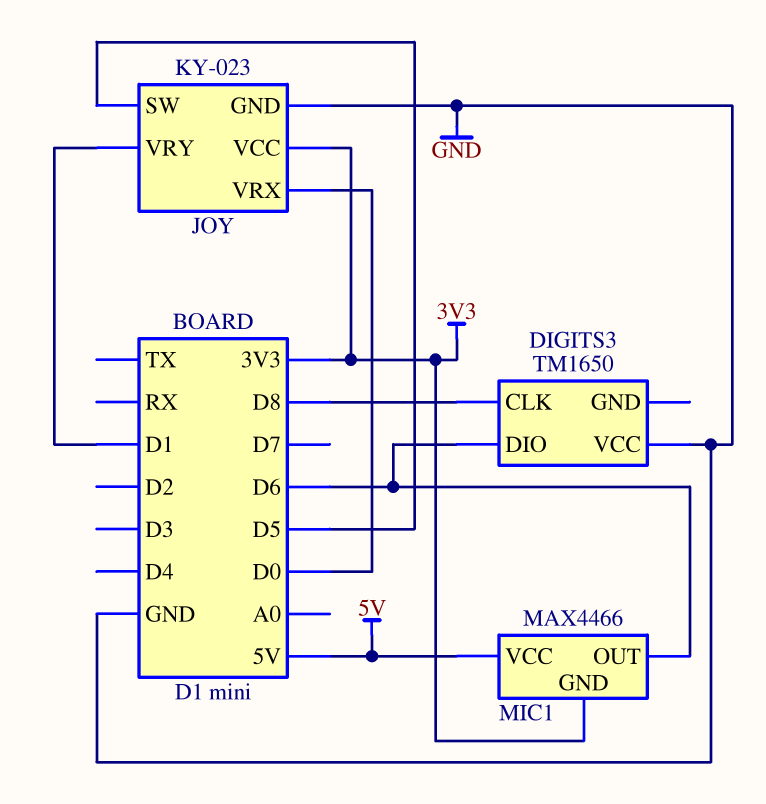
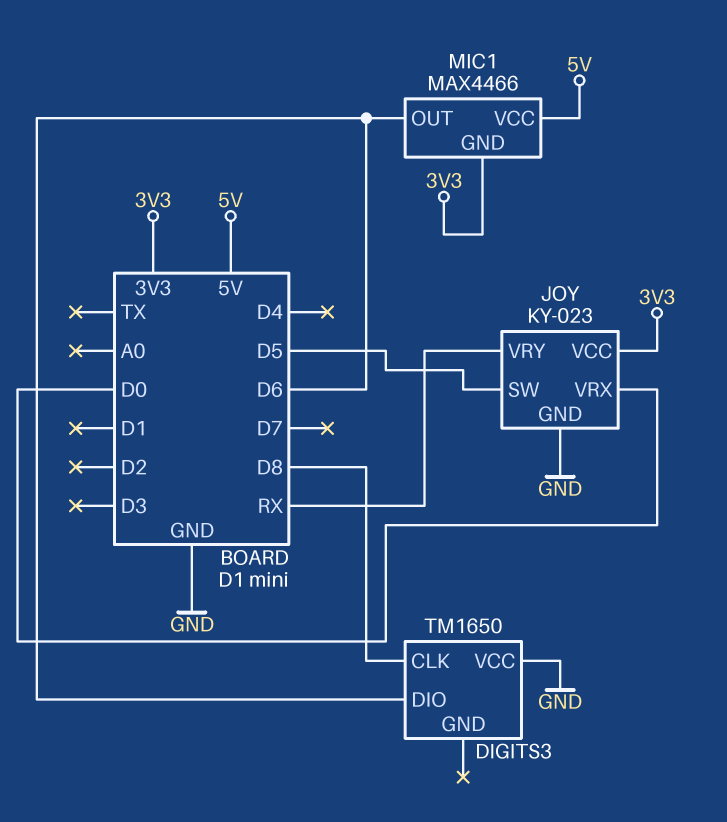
JOY pin VRY: D1 -> RX

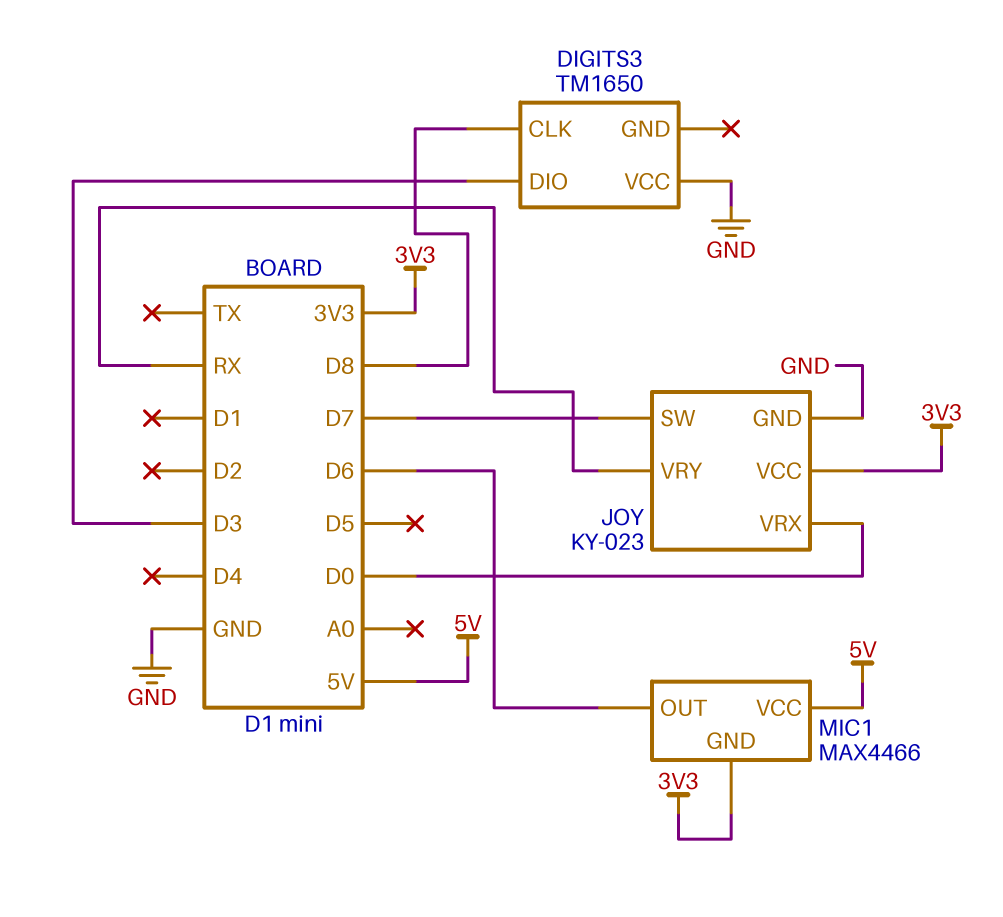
DIGITS3 pin DIO: D6 -> D3
JOY pin SW: D5 -> D7

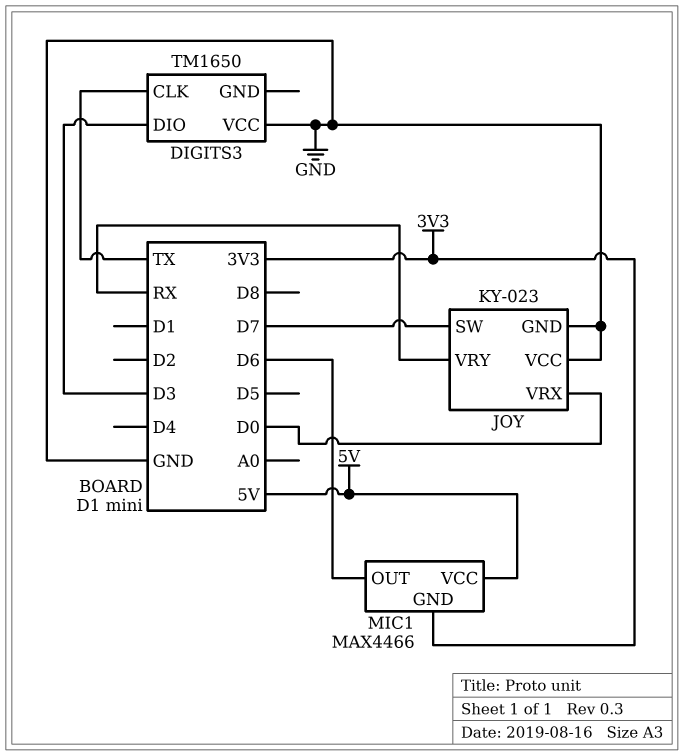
DIGITS3 pin CLK: D8 -> TX
JOY pin VCC: 3V3 -> GND

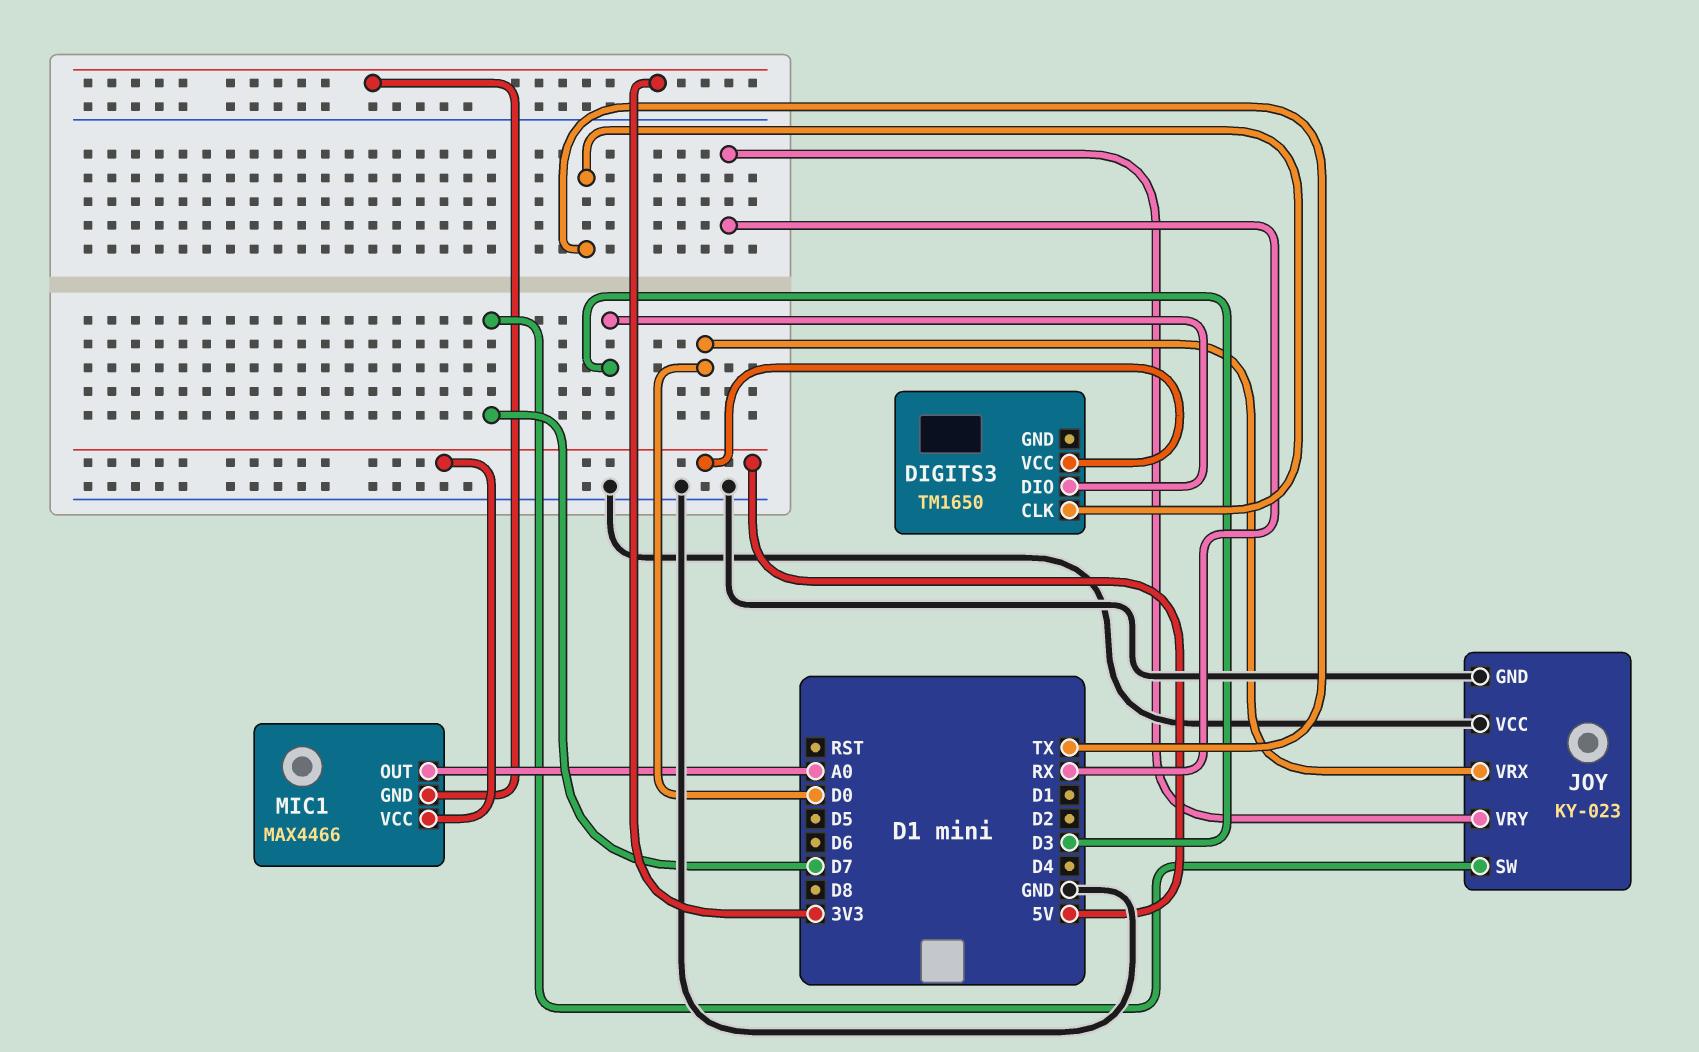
DIGITS3 pin VCC: GND -> 5V
MIC1 pin OUT: D6 -> A0

